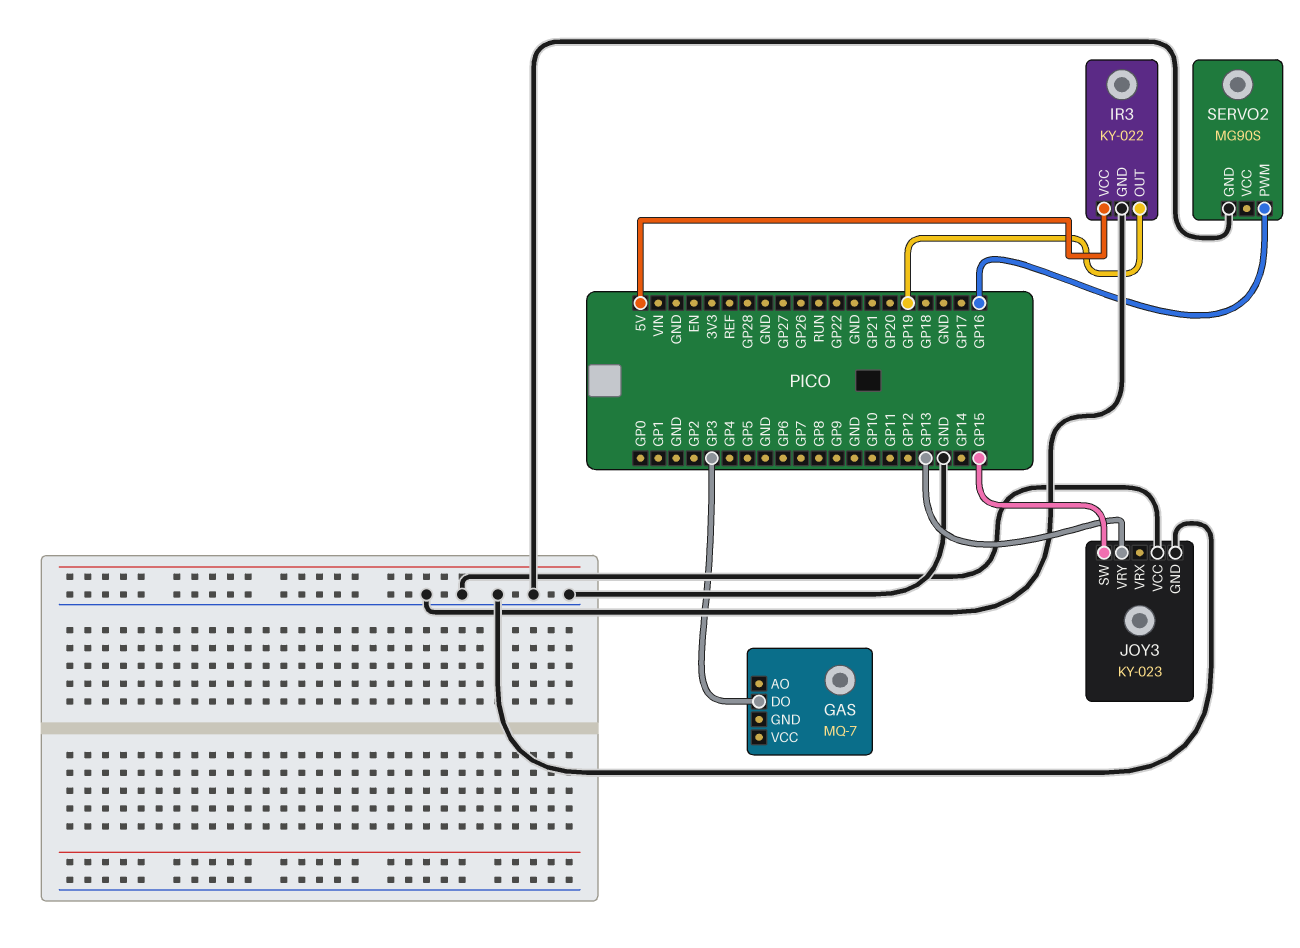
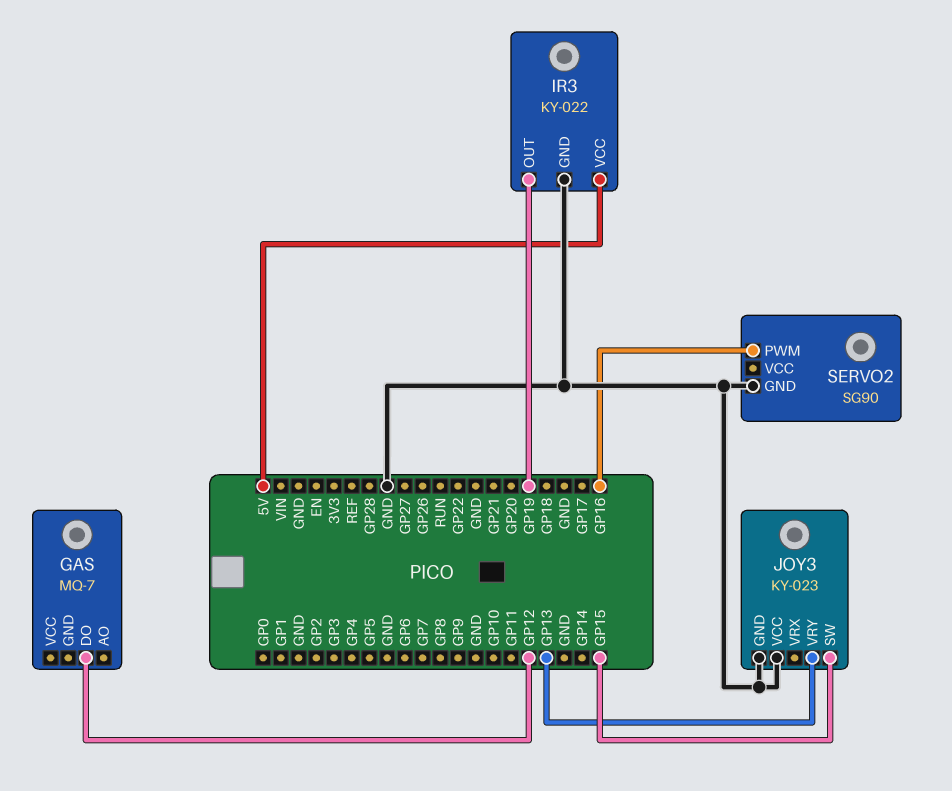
GAS pin DO: GP3 -> GP12
SERVO2: MG90S -> SG90

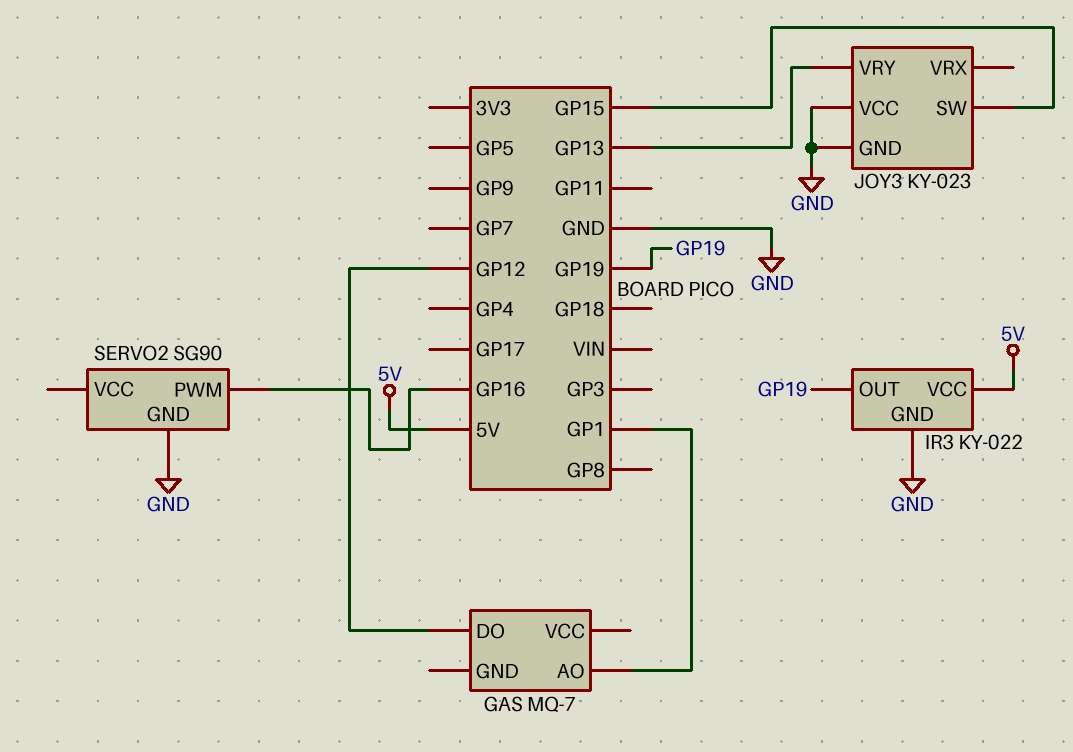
GAS pin AO: none -> GP1

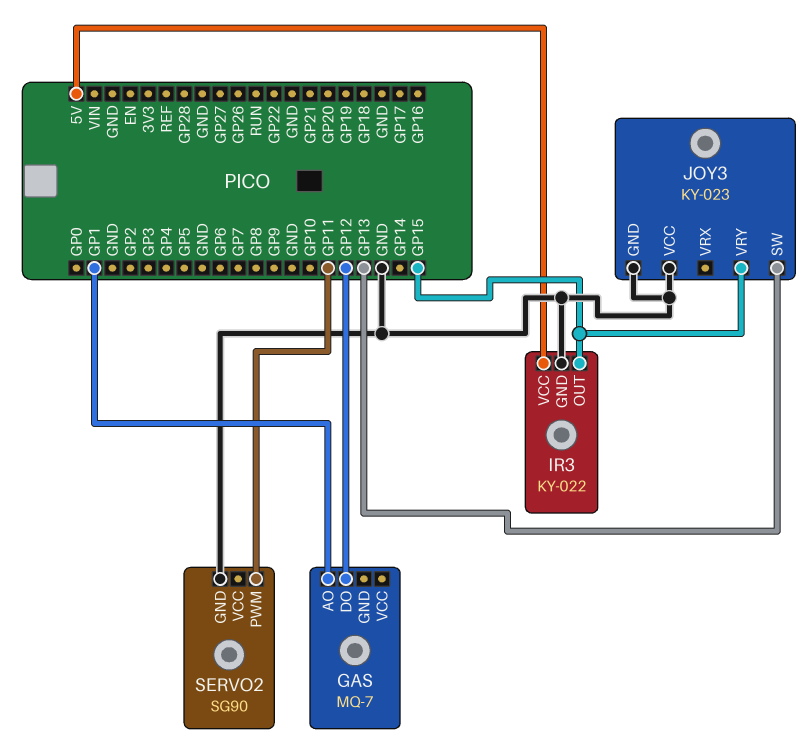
IR3 pin OUT: GP19 -> GP15
JOY3 pin SW: GP15 -> GP13
JOY3 pin VRY: GP13 -> GP15
SERVO2 pin PWM: GP16 -> GP11

